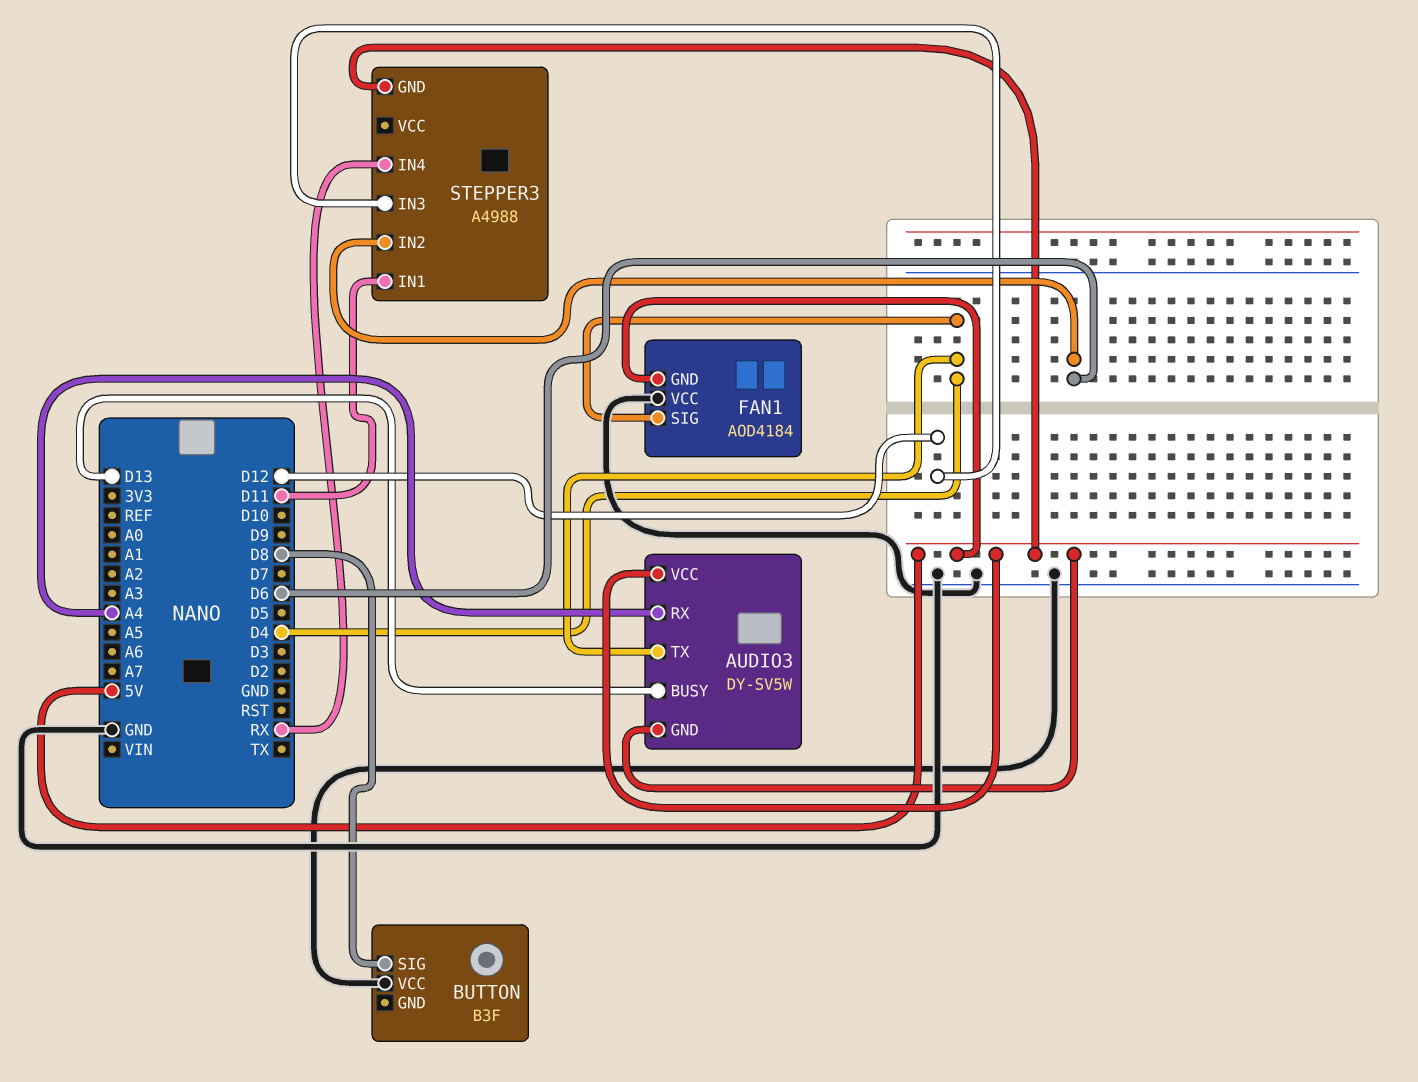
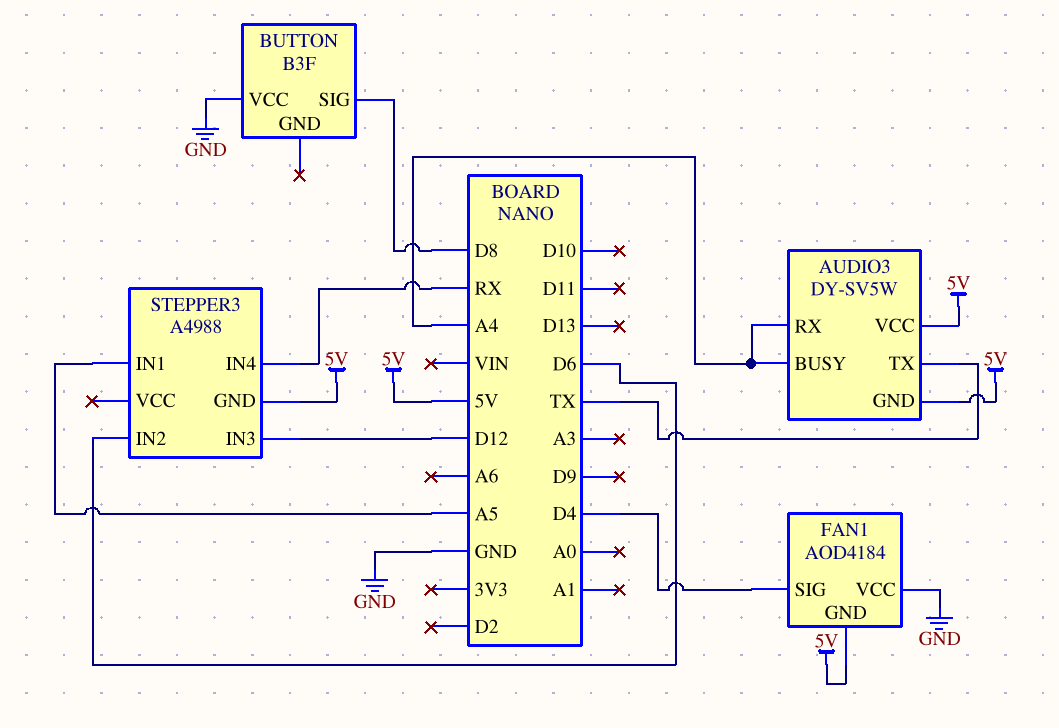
AUDIO3 pin BUSY: D13 -> A4
AUDIO3 pin TX: D4 -> TX
STEPPER3 pin IN1: D11 -> A5

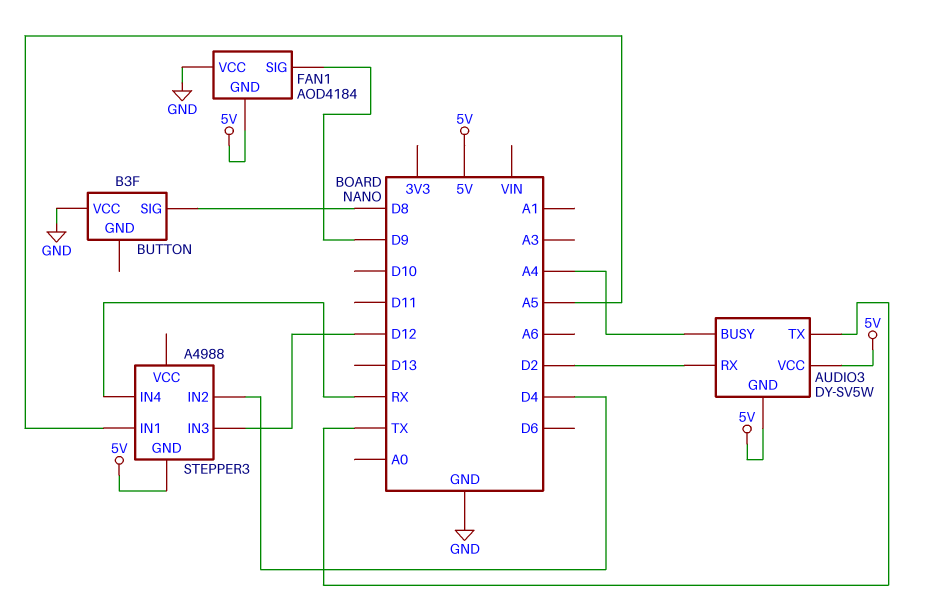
AUDIO3 pin RX: A4 -> D2
FAN1 pin SIG: D4 -> D9
STEPPER3 pin IN2: D6 -> D4

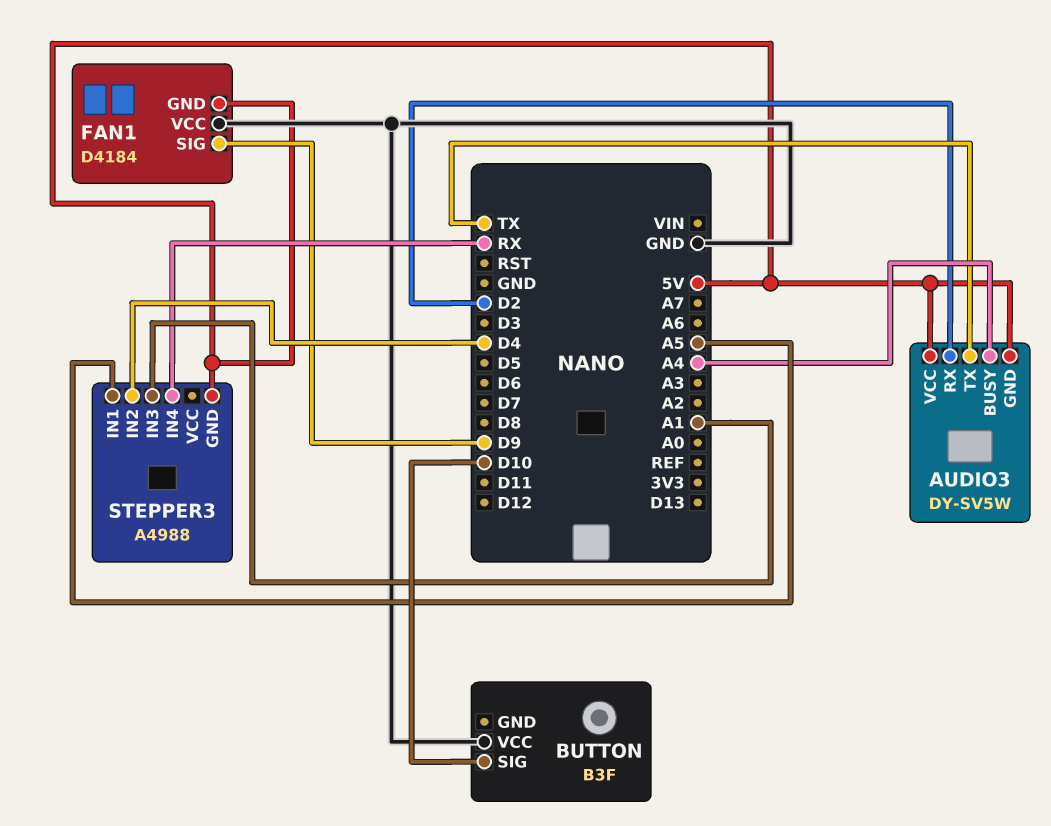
BUTTON pin SIG: D8 -> D10
FAN1: AOD4184 -> D4184
STEPPER3 pin IN3: D12 -> A1

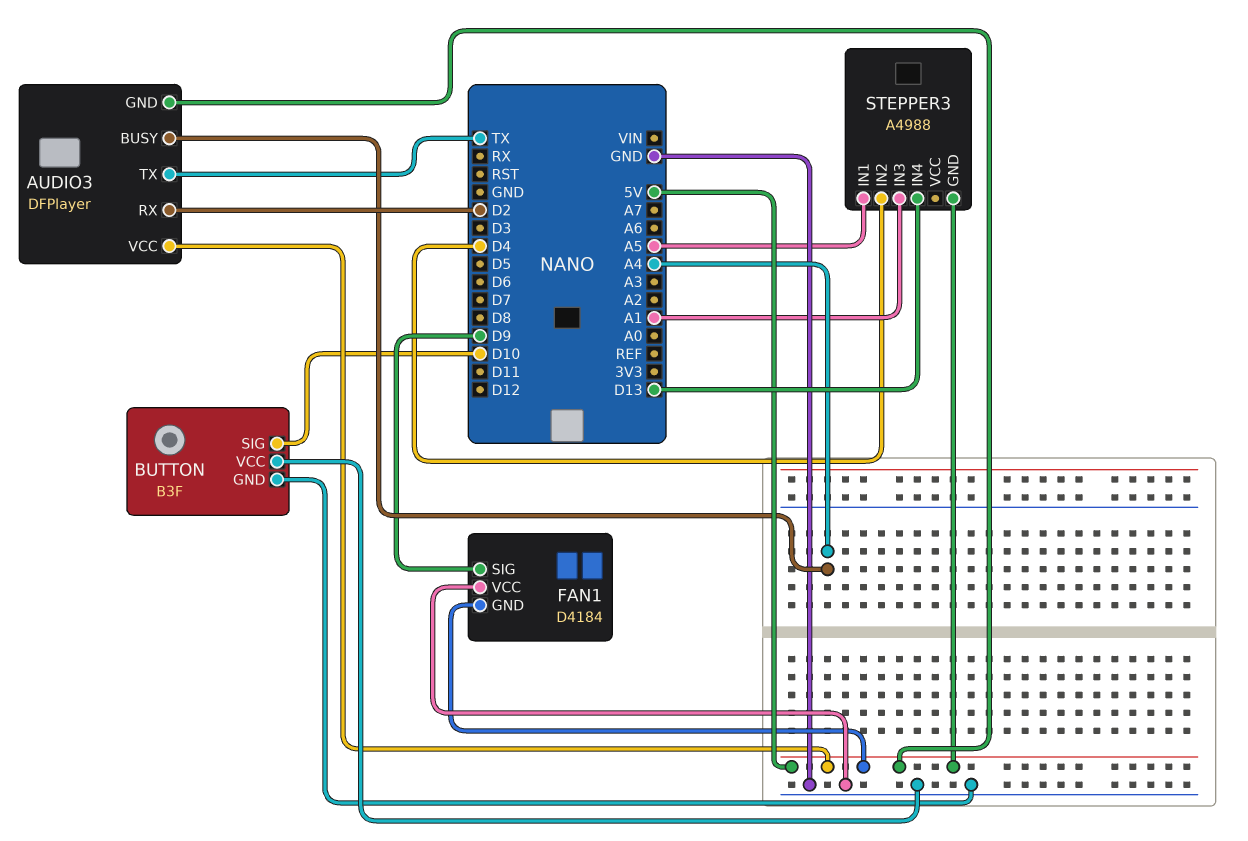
AUDIO3: DY-SV5W -> DFPlayer
BUTTON pin GND: none -> GND
STEPPER3 pin IN4: RX -> D13

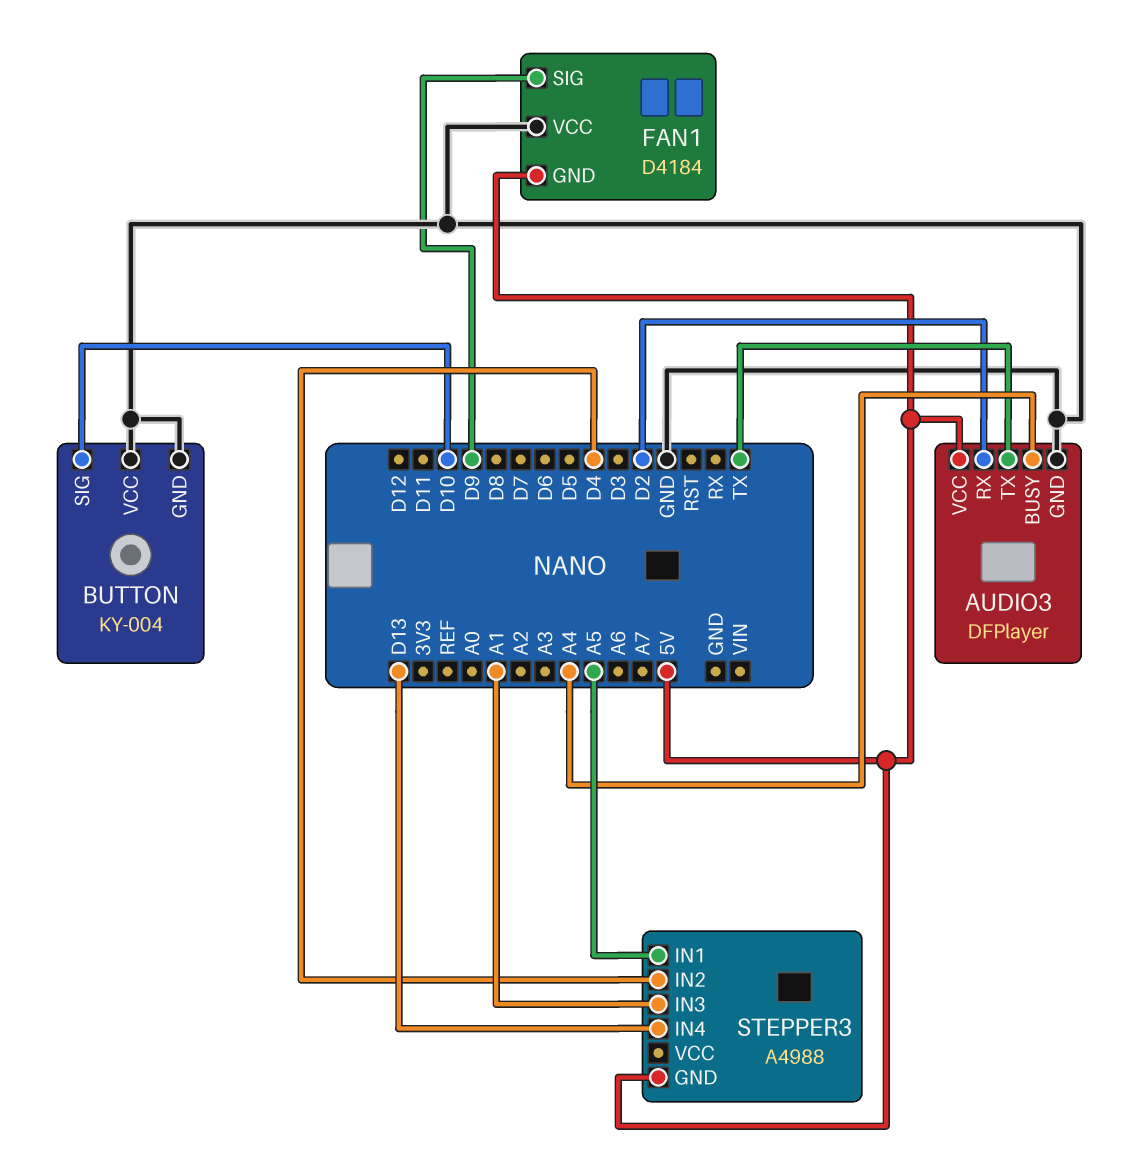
AUDIO3 pin GND: 5V -> GND
BUTTON: B3F -> KY-004

